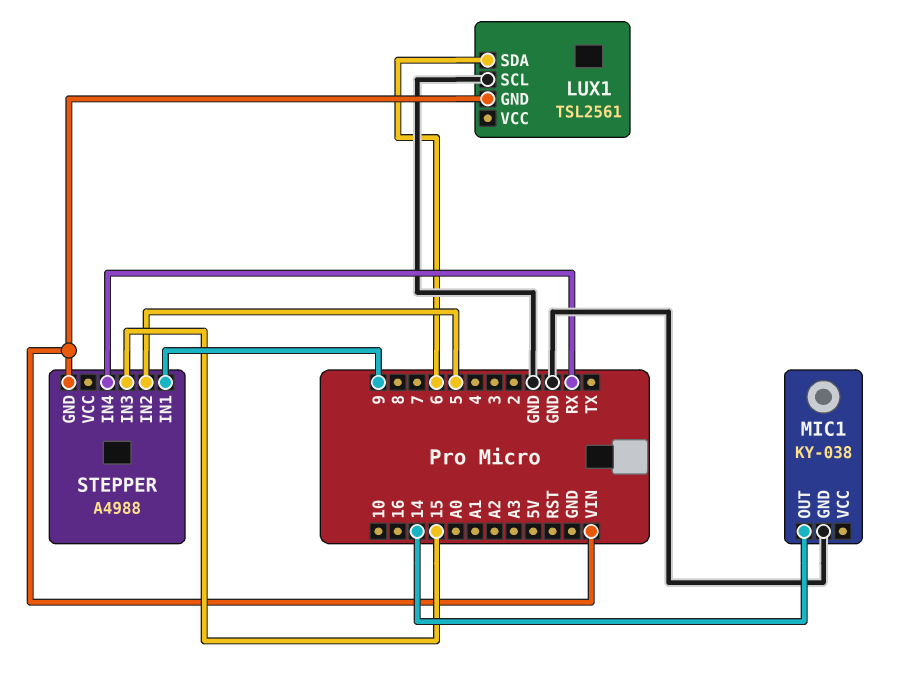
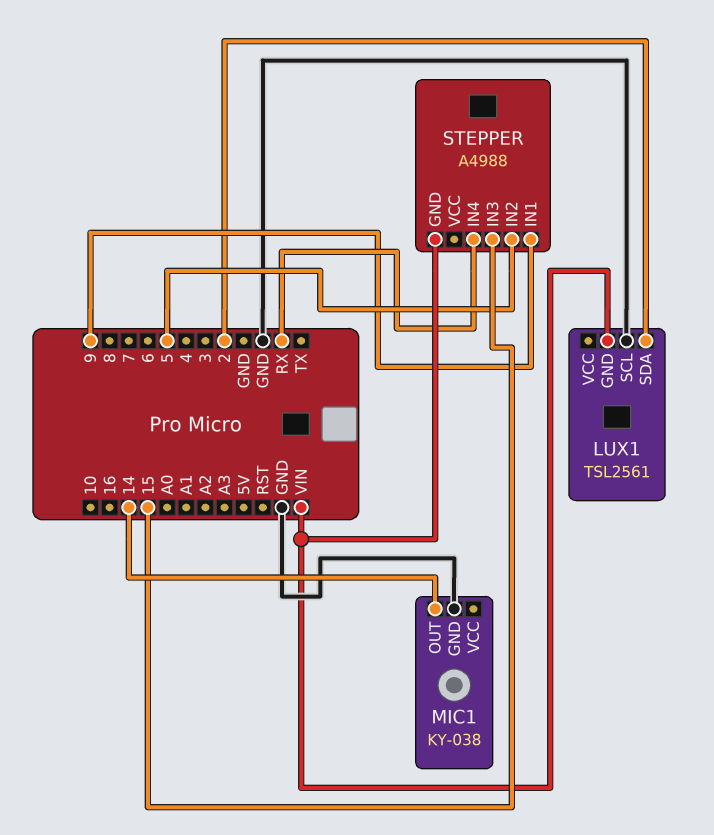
LUX1 pin SDA: 6 -> 2

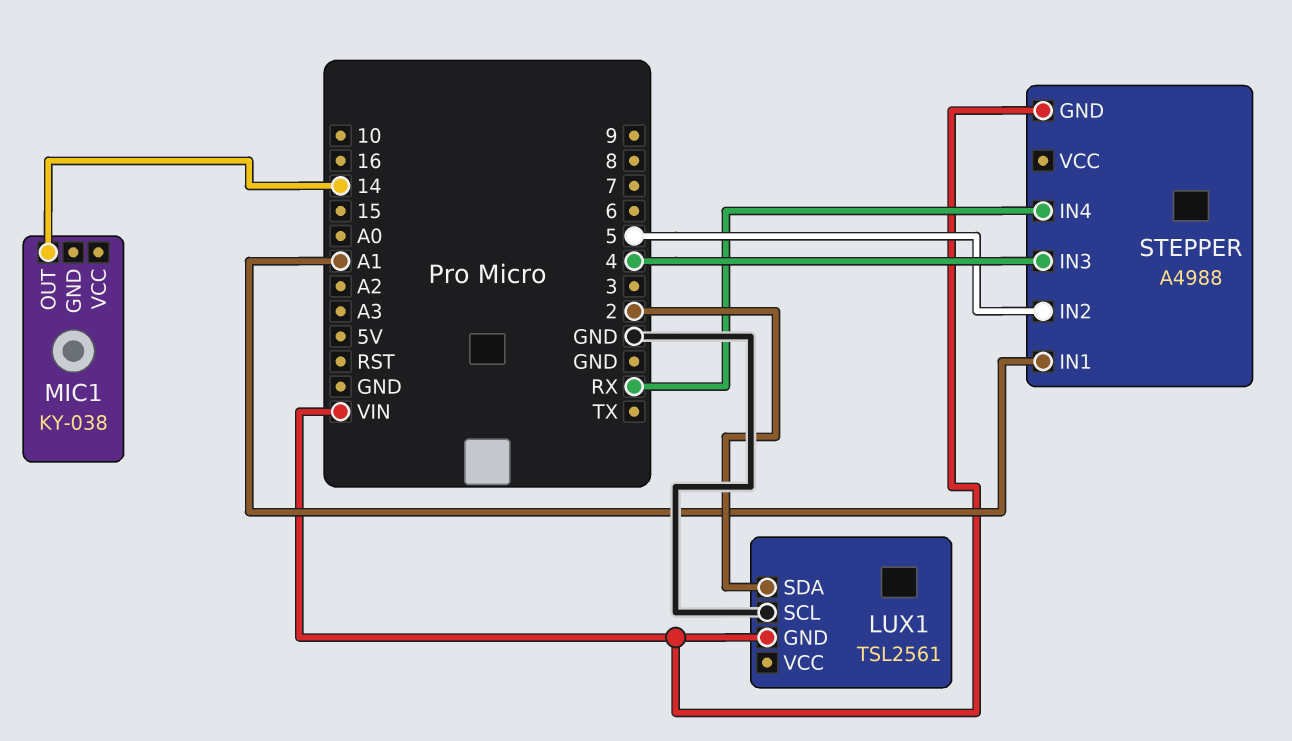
MIC1 pin GND: GND -> none
STEPPER pin IN1: 9 -> A1
STEPPER pin IN3: 15 -> 4

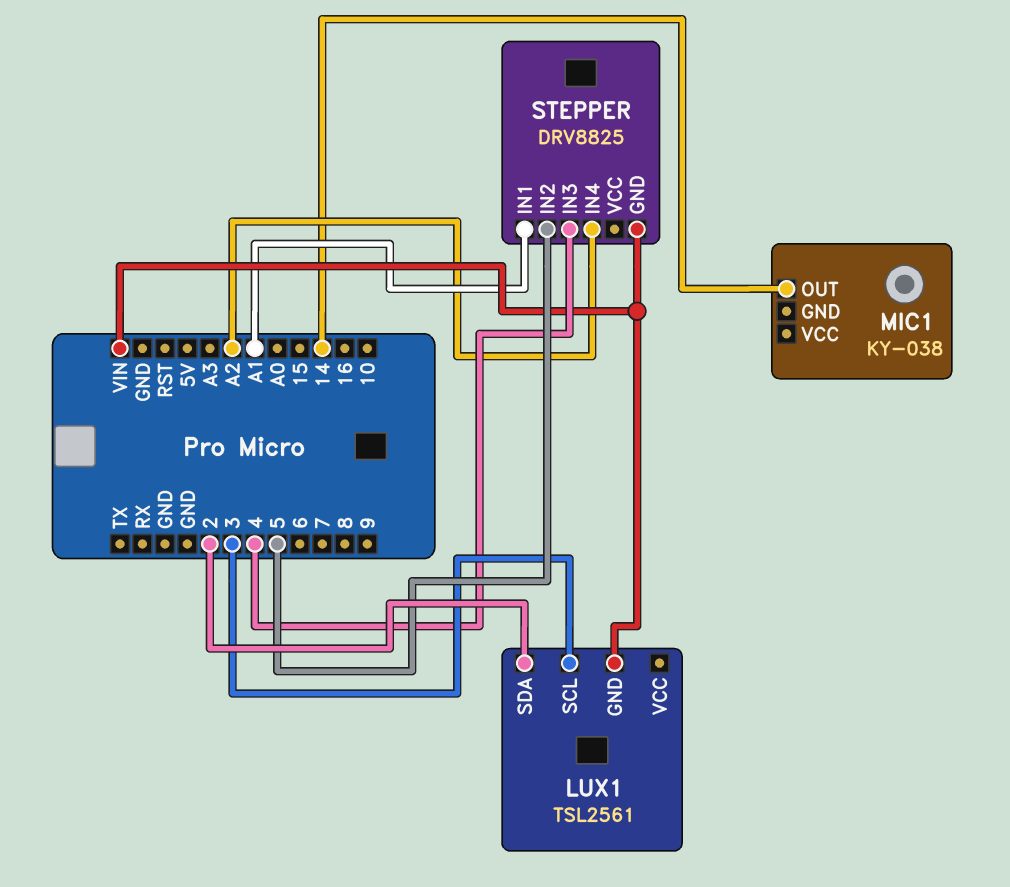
LUX1 pin SCL: GND -> 3
STEPPER: A4988 -> DRV8825
STEPPER pin IN4: RX -> A2

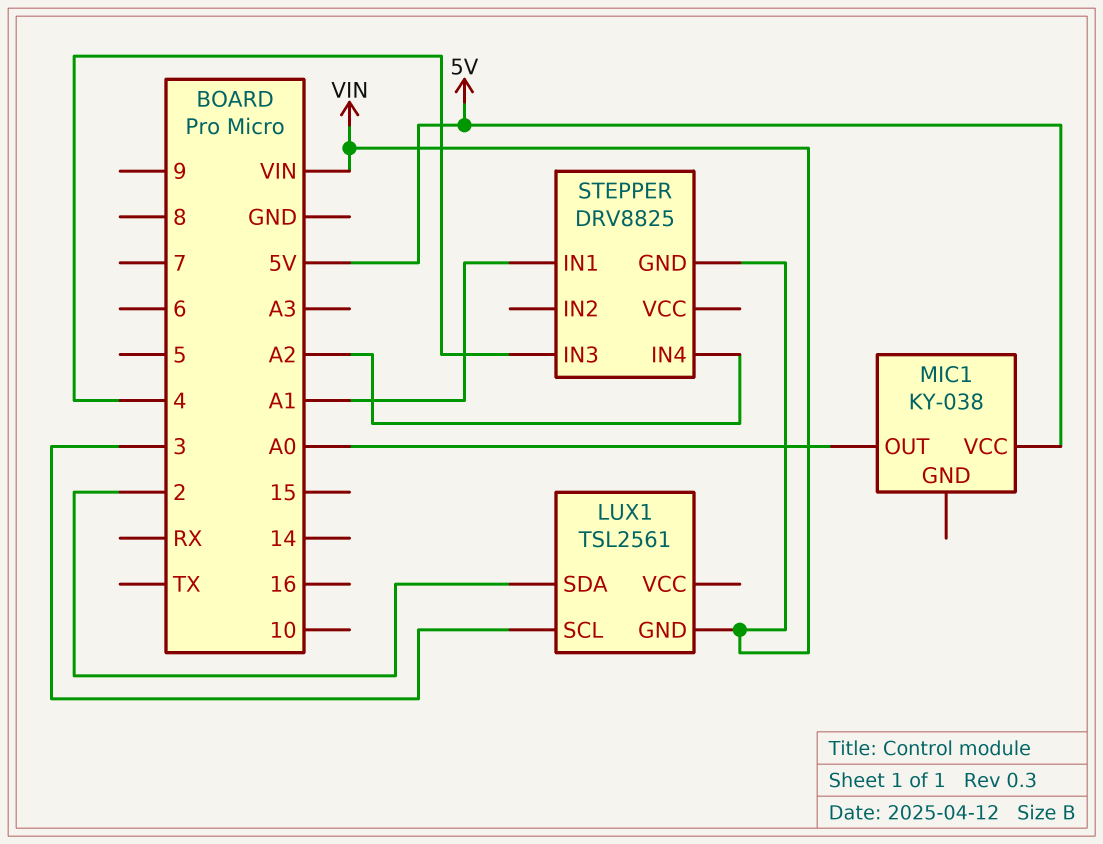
MIC1 pin OUT: 14 -> A0
MIC1 pin VCC: none -> 5V
STEPPER pin IN2: 5 -> none

